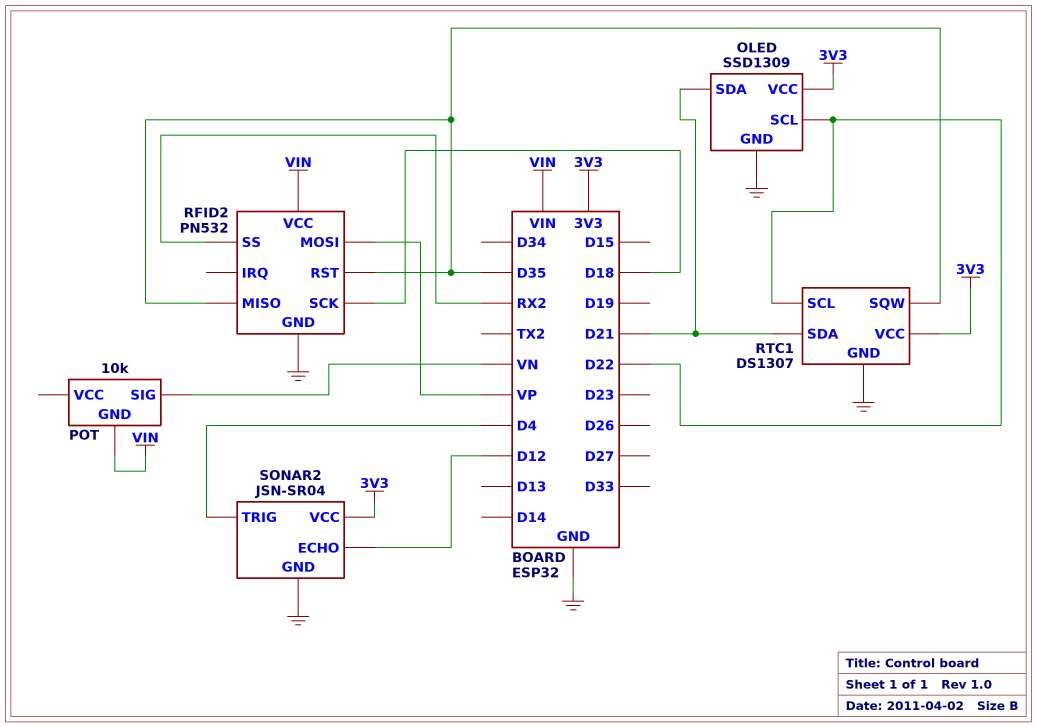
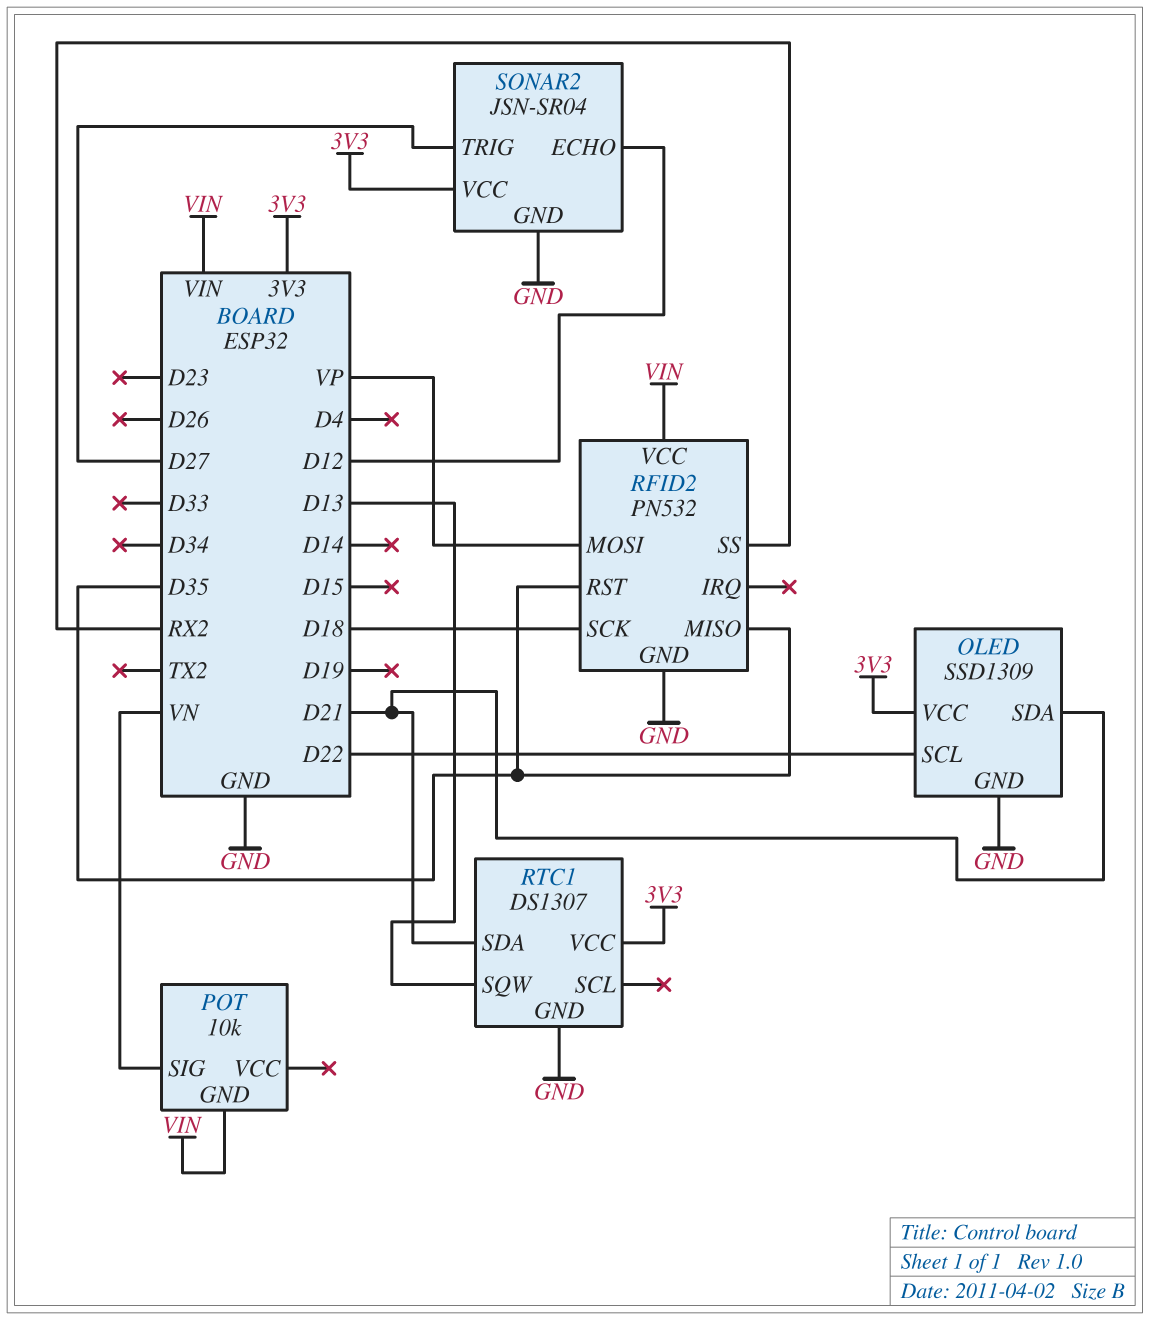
RTC1 pin SCL: D22 -> none
RTC1 pin SQW: D35 -> D13
SONAR2 pin TRIG: D4 -> D27

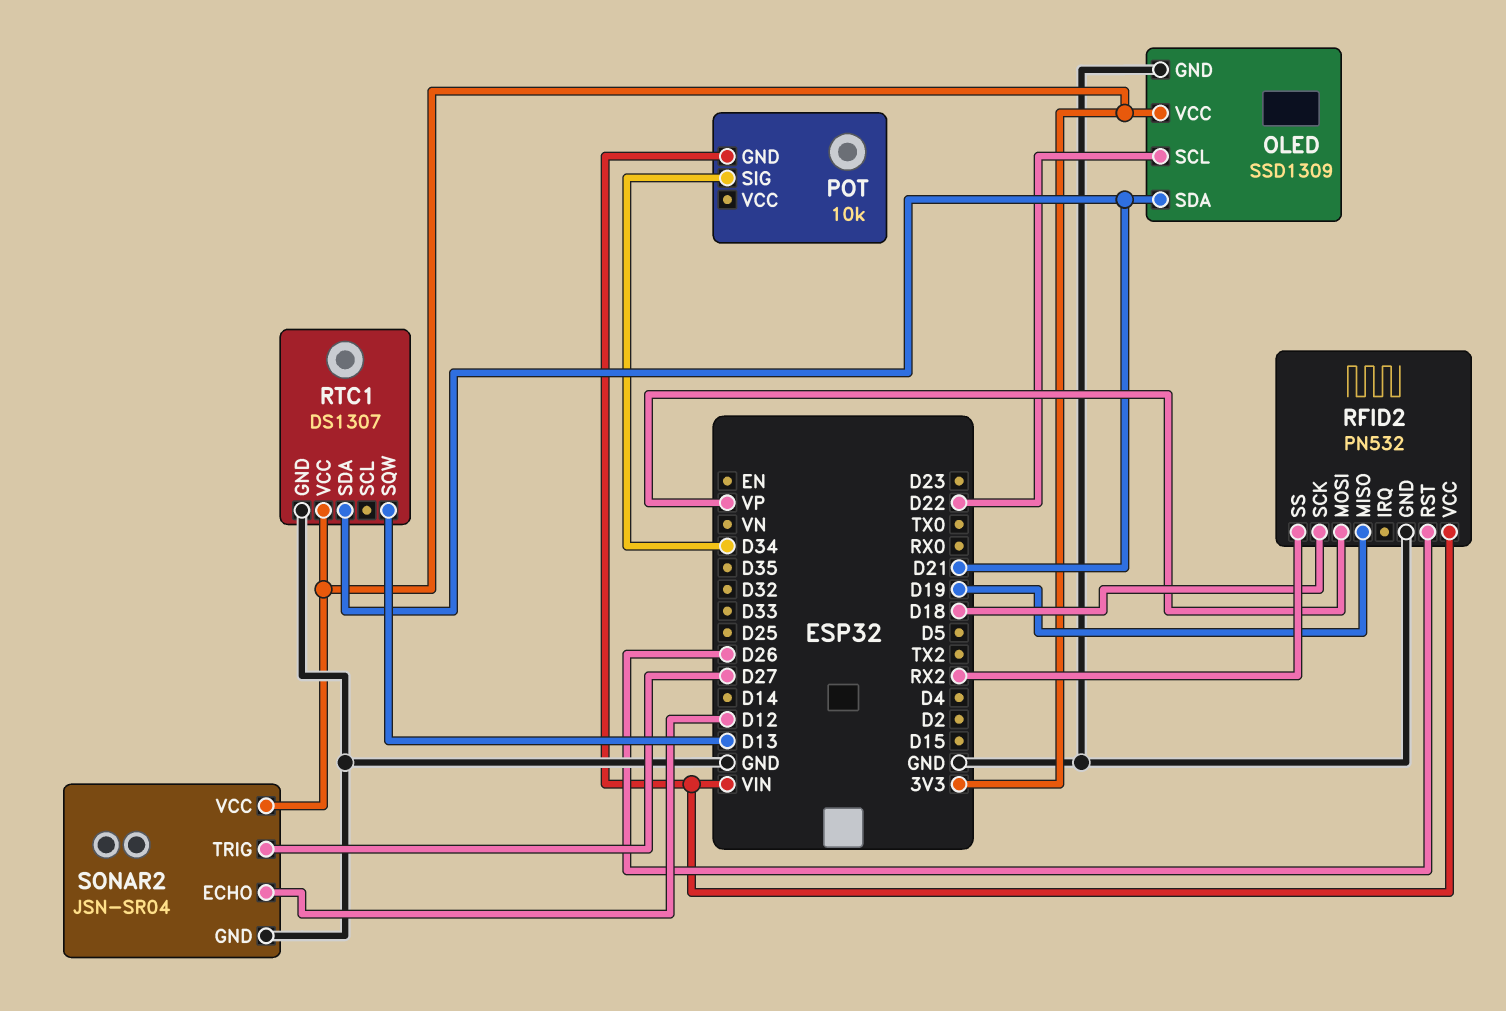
POT pin SIG: VN -> D34
RFID2 pin MISO: D35 -> D19
RFID2 pin RST: D35 -> D26

